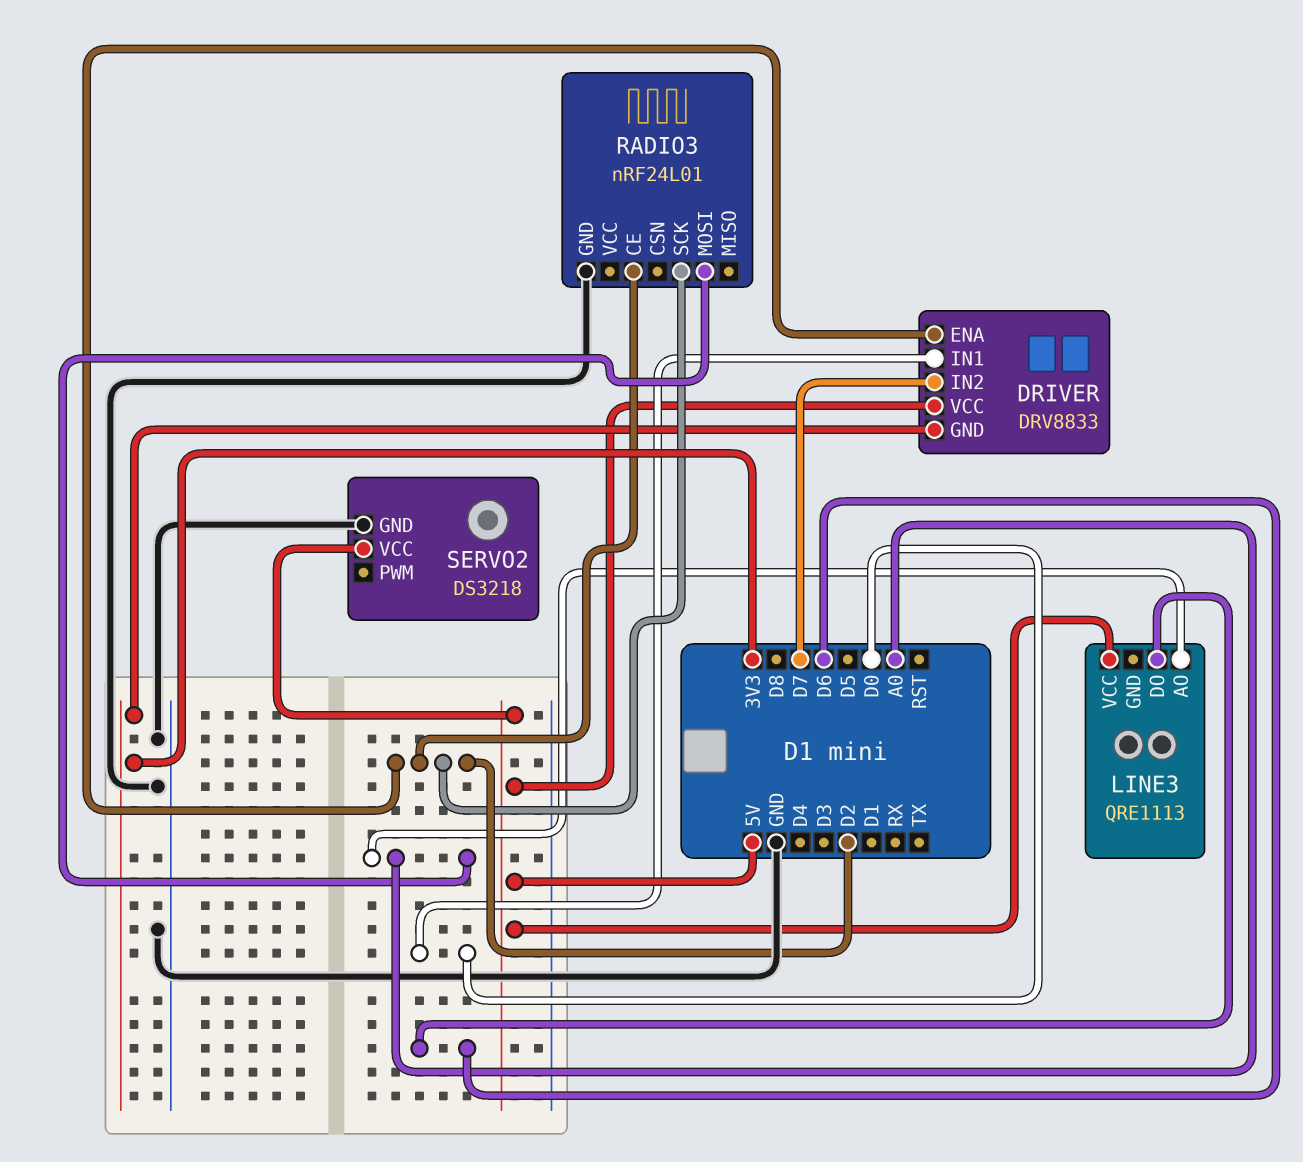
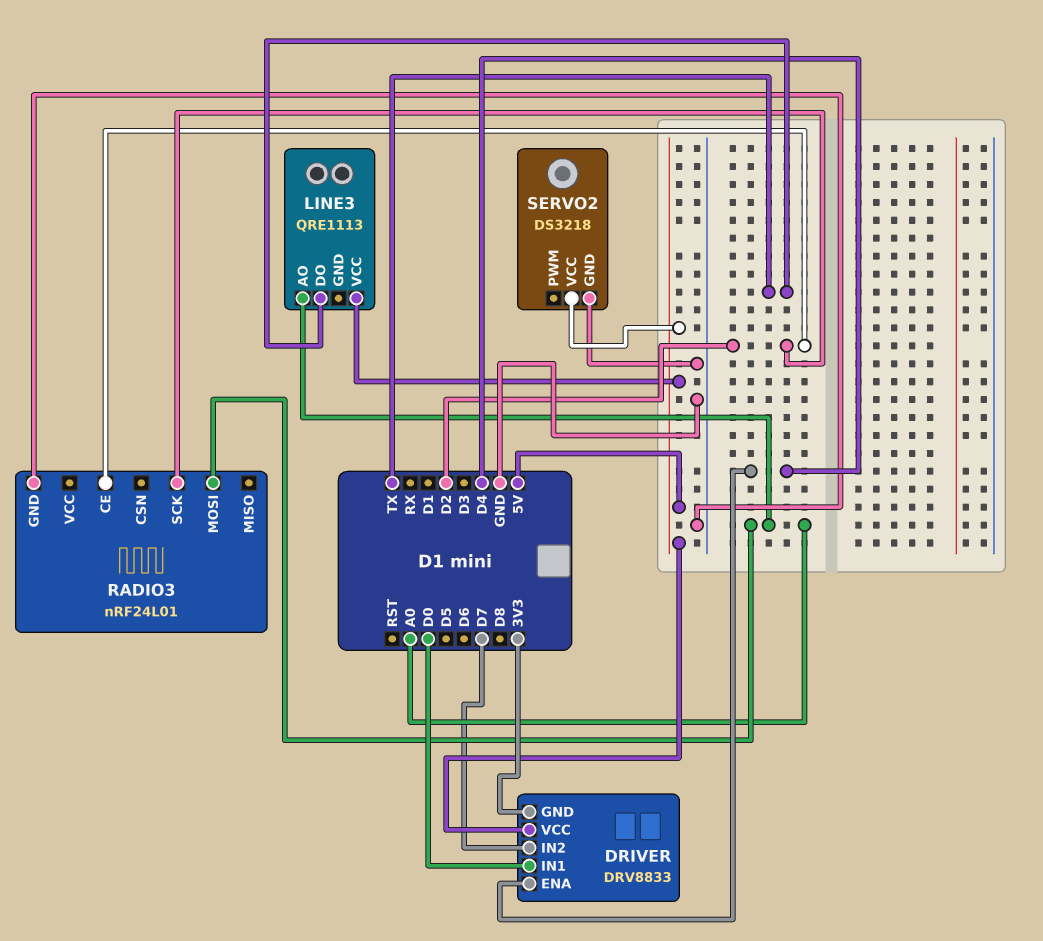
DRIVER pin ENA: D2 -> D4
LINE3 pin DO: D6 -> TX

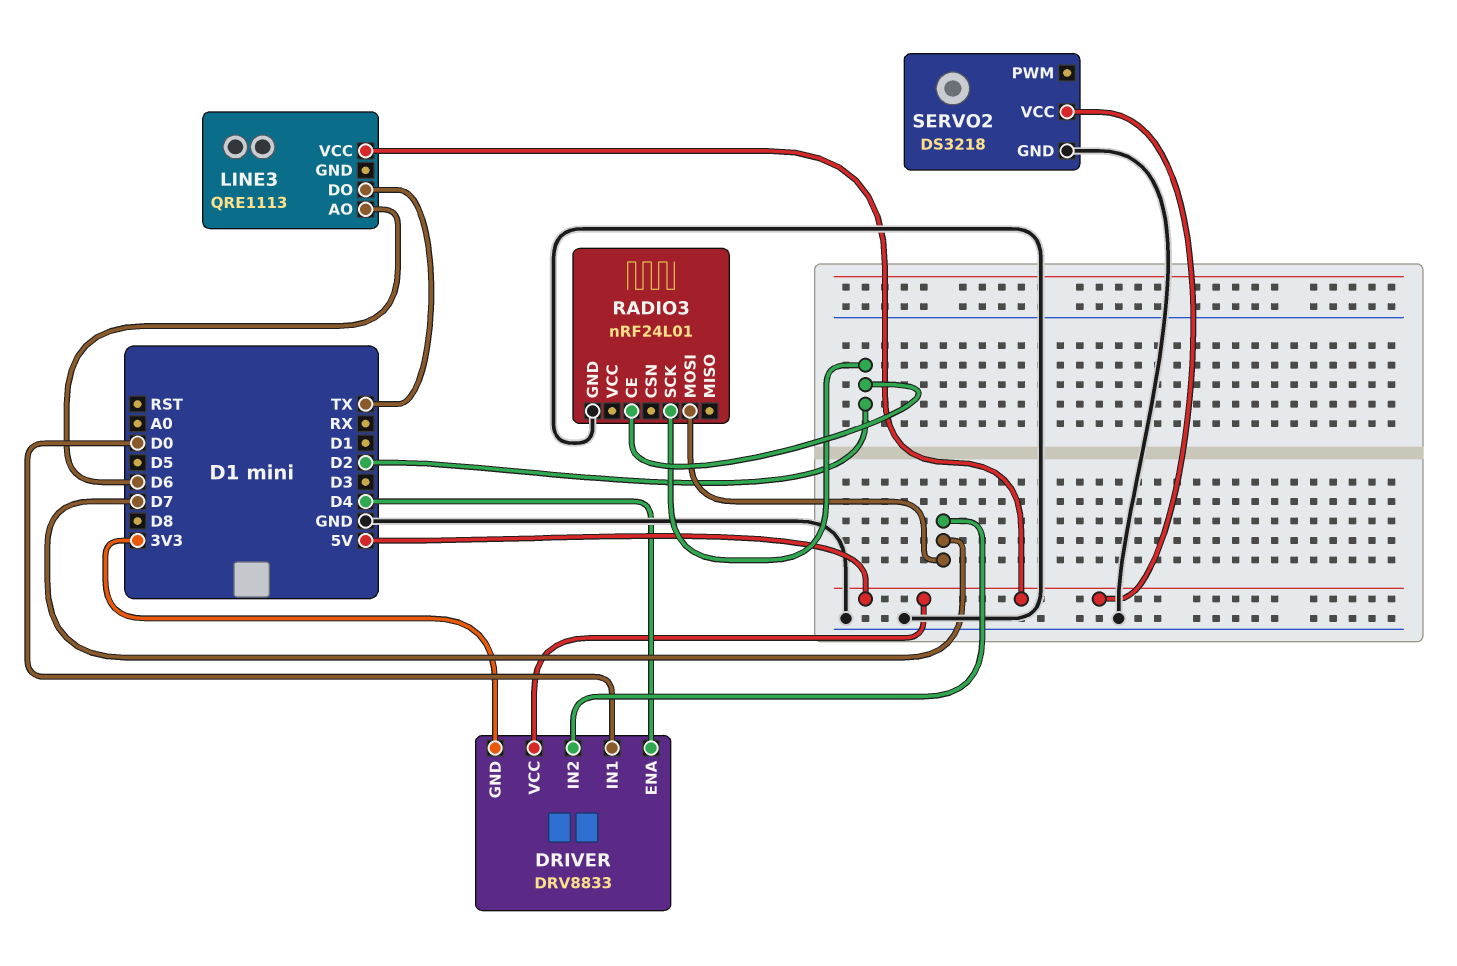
LINE3 pin AO: A0 -> D6
RADIO3 pin MOSI: A0 -> D7

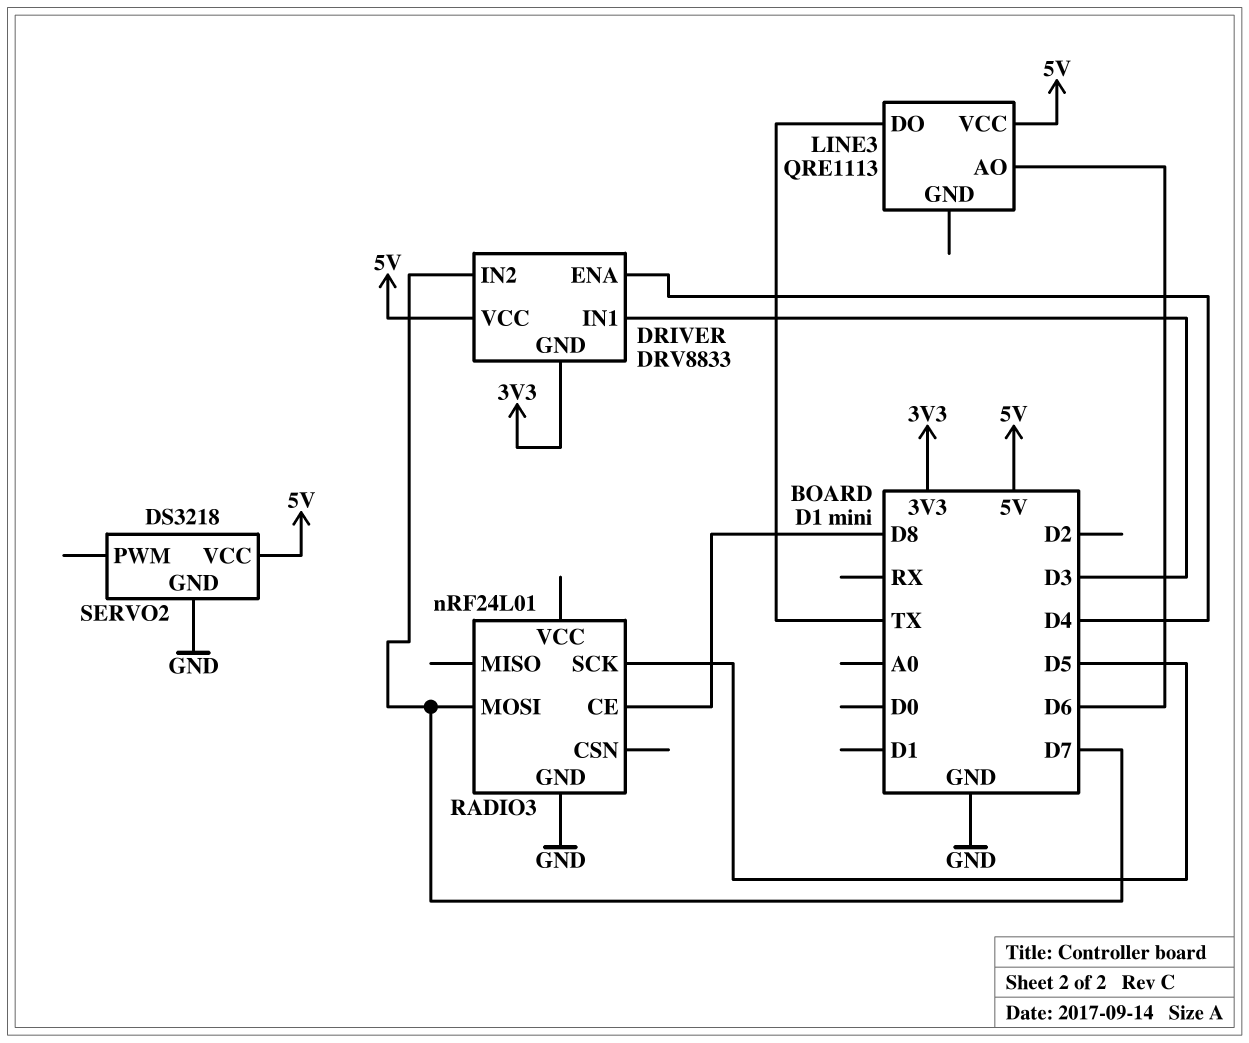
DRIVER pin IN1: D0 -> D3
RADIO3 pin CE: D2 -> D8
RADIO3 pin SCK: D2 -> D5

